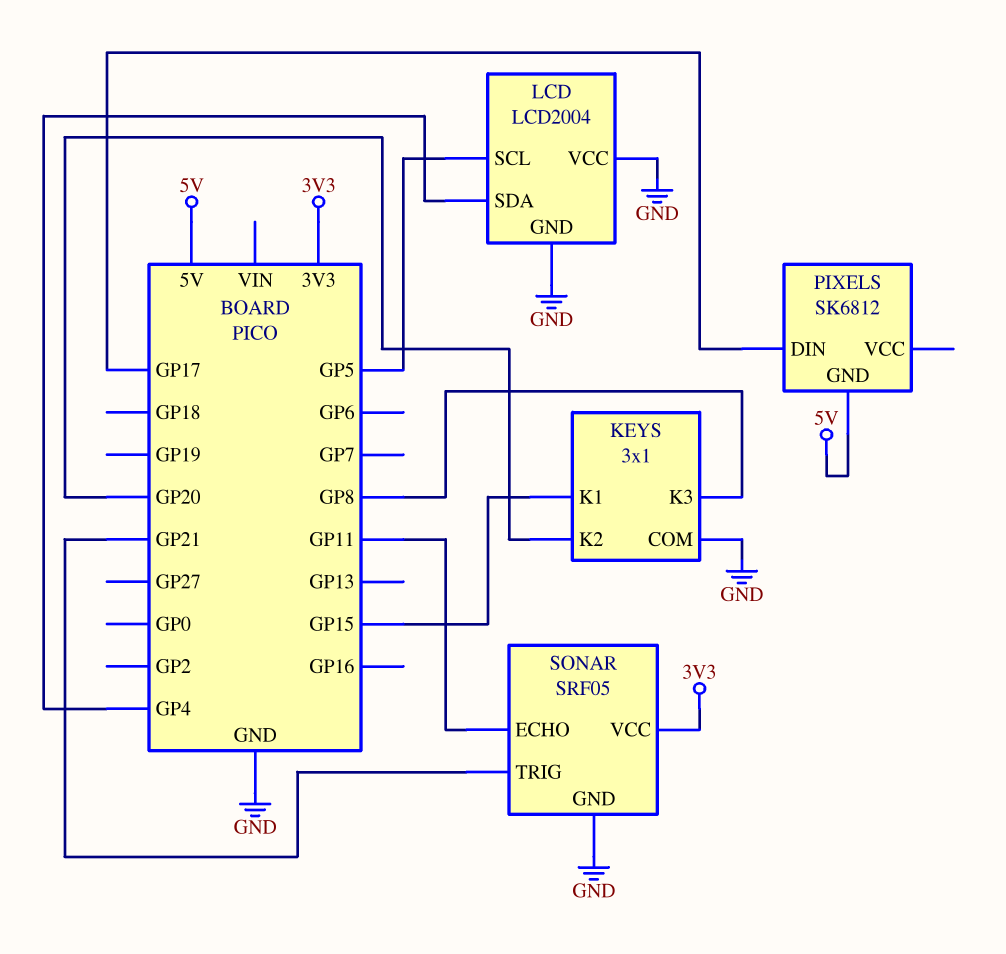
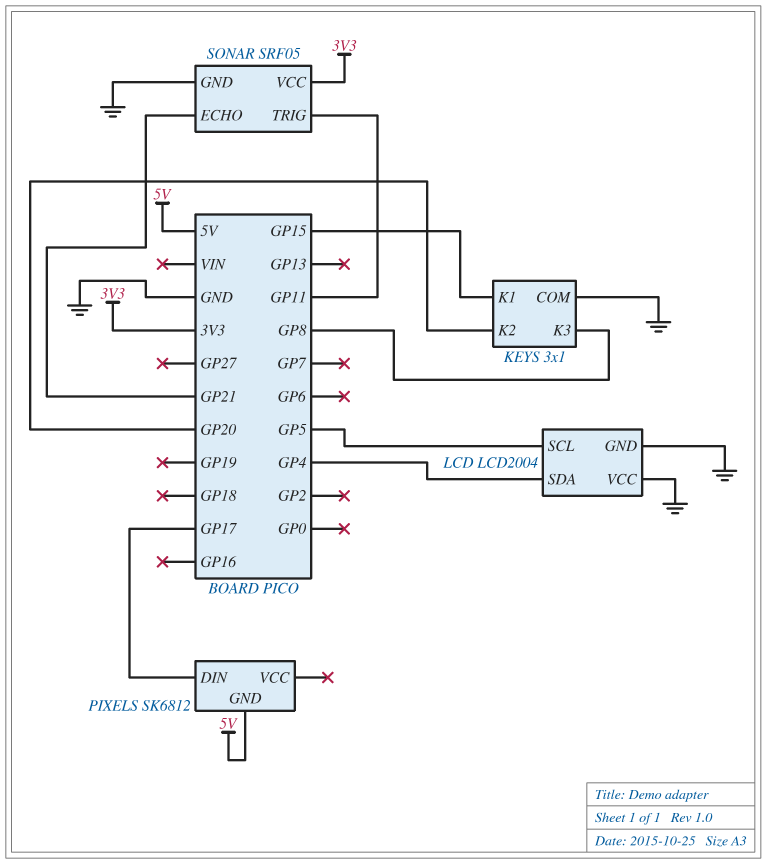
SONAR pin ECHO: GP11 -> GP21
SONAR pin TRIG: GP21 -> GP11

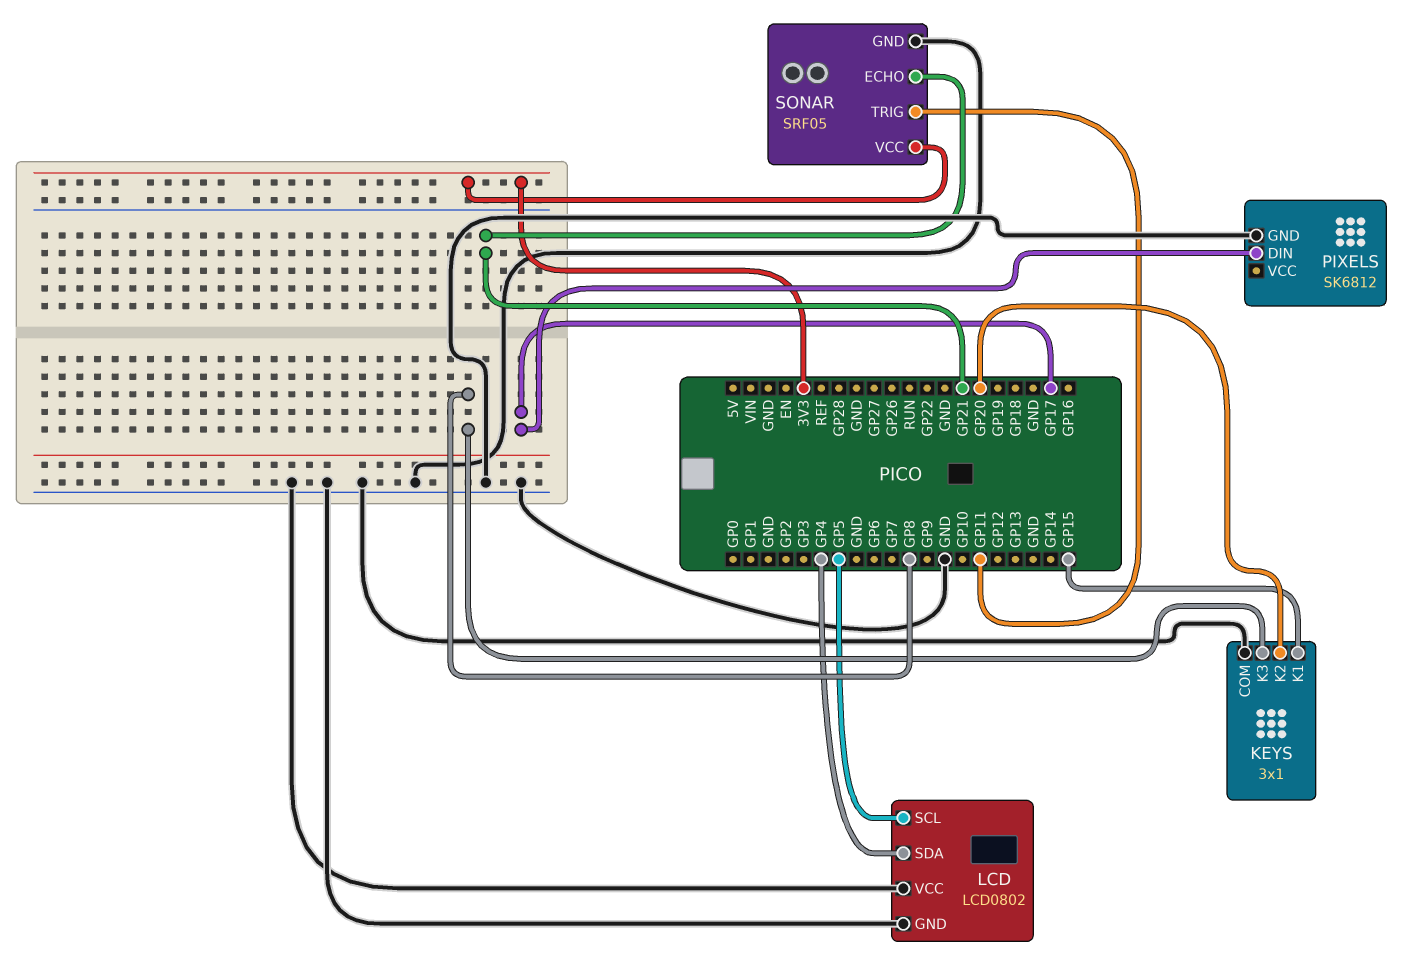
LCD: LCD2004 -> LCD0802
PIXELS pin GND: 5V -> GND

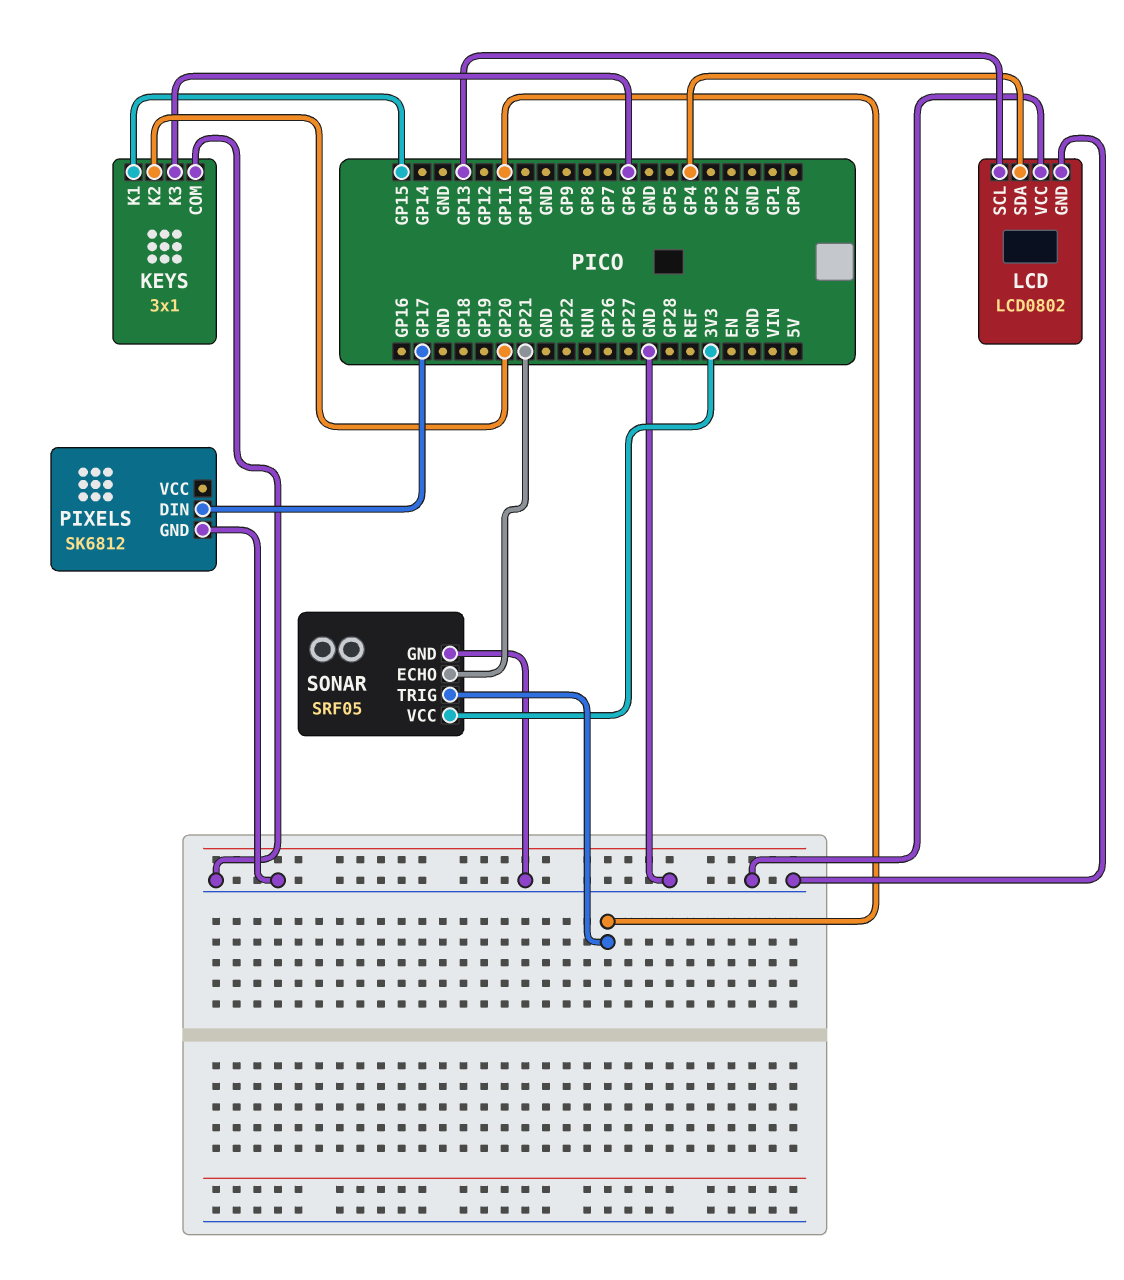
KEYS pin K3: GP8 -> GP6
LCD pin SCL: GP5 -> GP13

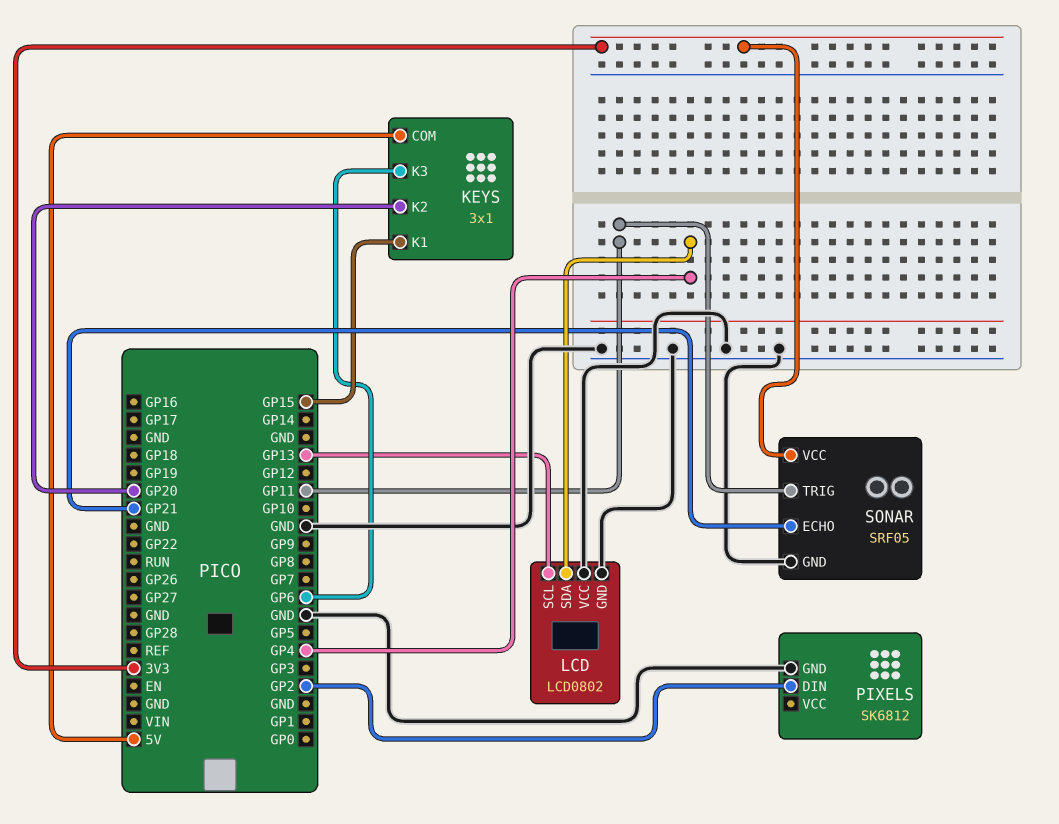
KEYS pin COM: GND -> 5V
PIXELS pin DIN: GP17 -> GP2

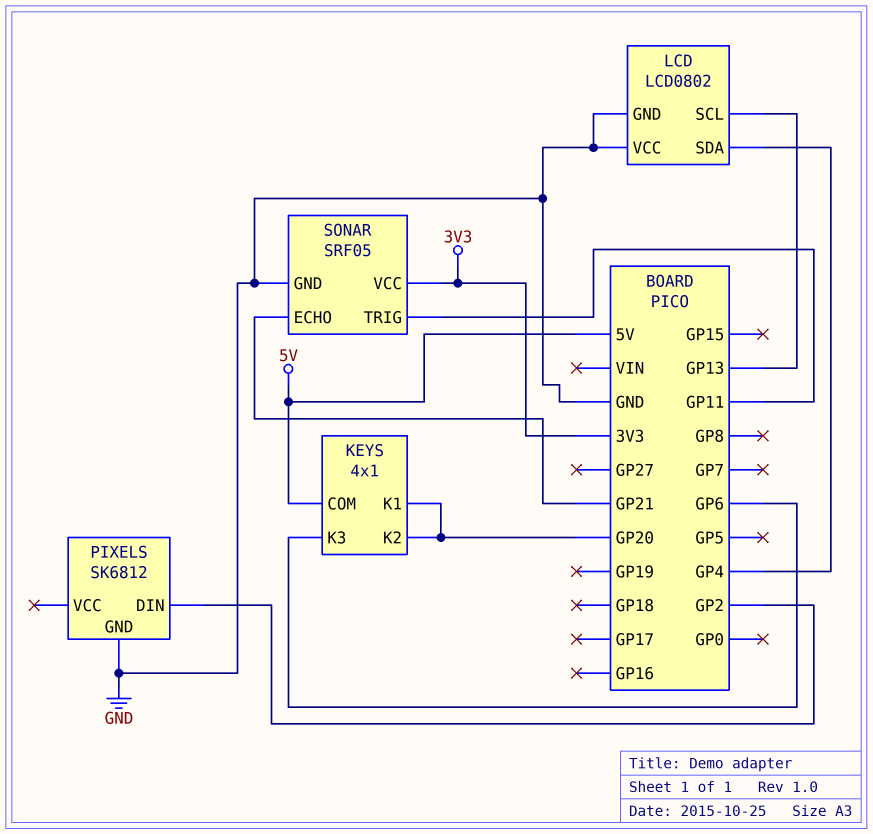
KEYS: 3x1 -> 4x1
KEYS pin K1: GP15 -> GP20

